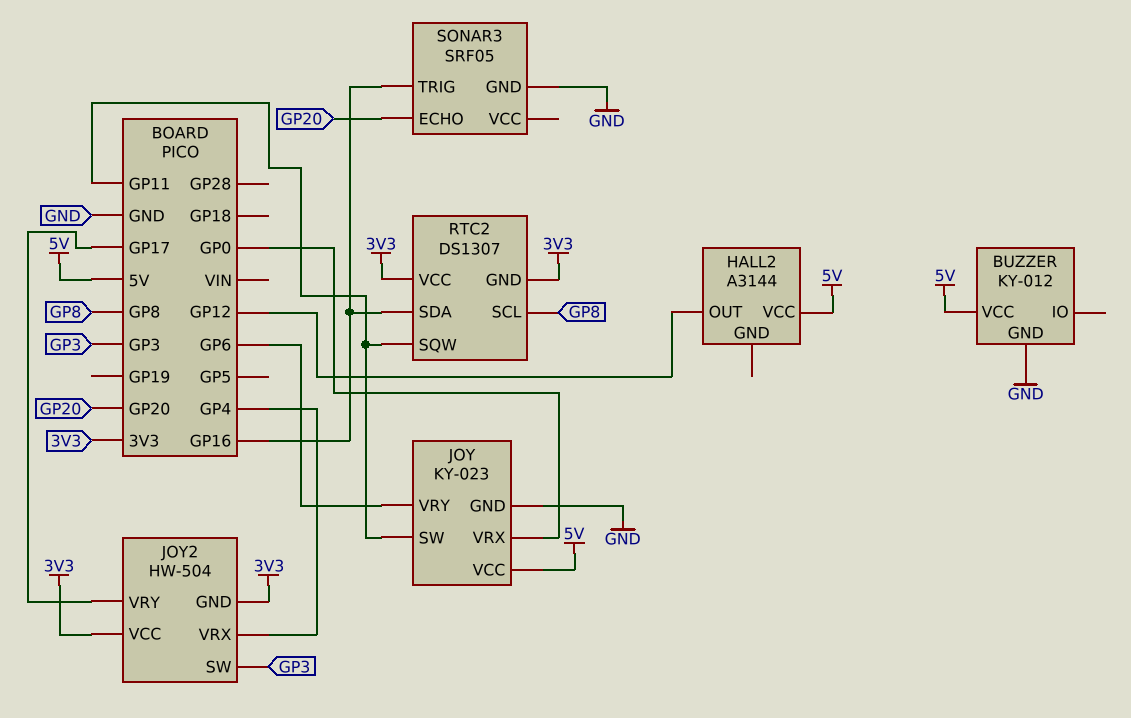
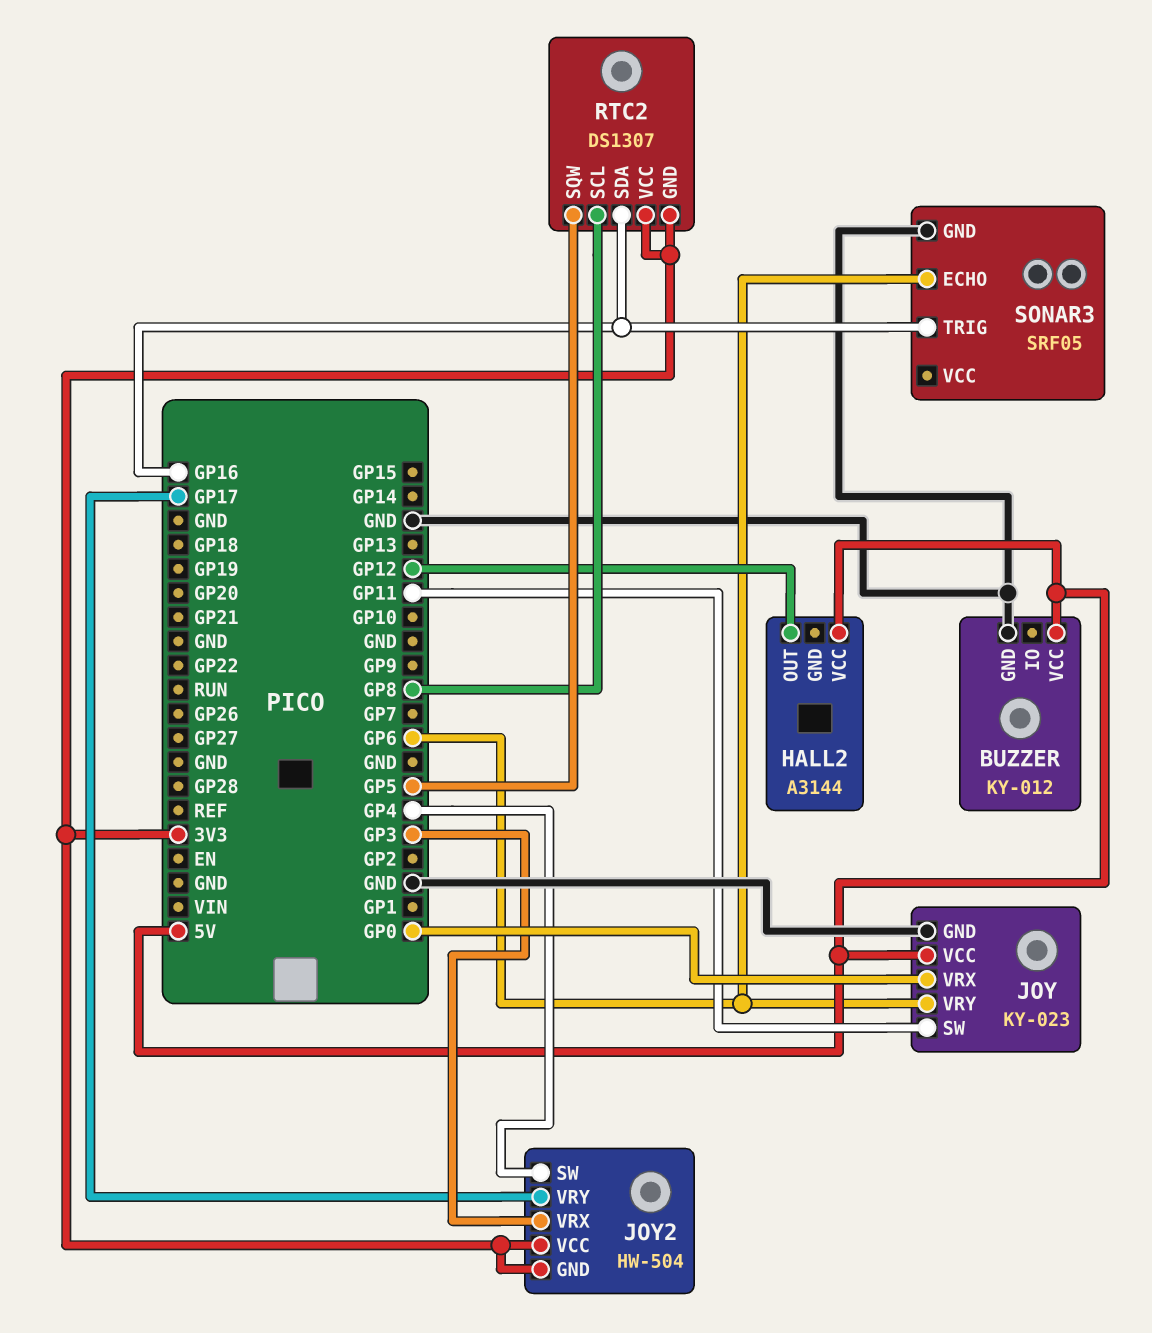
JOY2 pin SW: GP3 -> GP4
JOY2 pin VRX: GP4 -> GP3
RTC2 pin SQW: GP11 -> GP5
SONAR3 pin ECHO: GP20 -> GP6

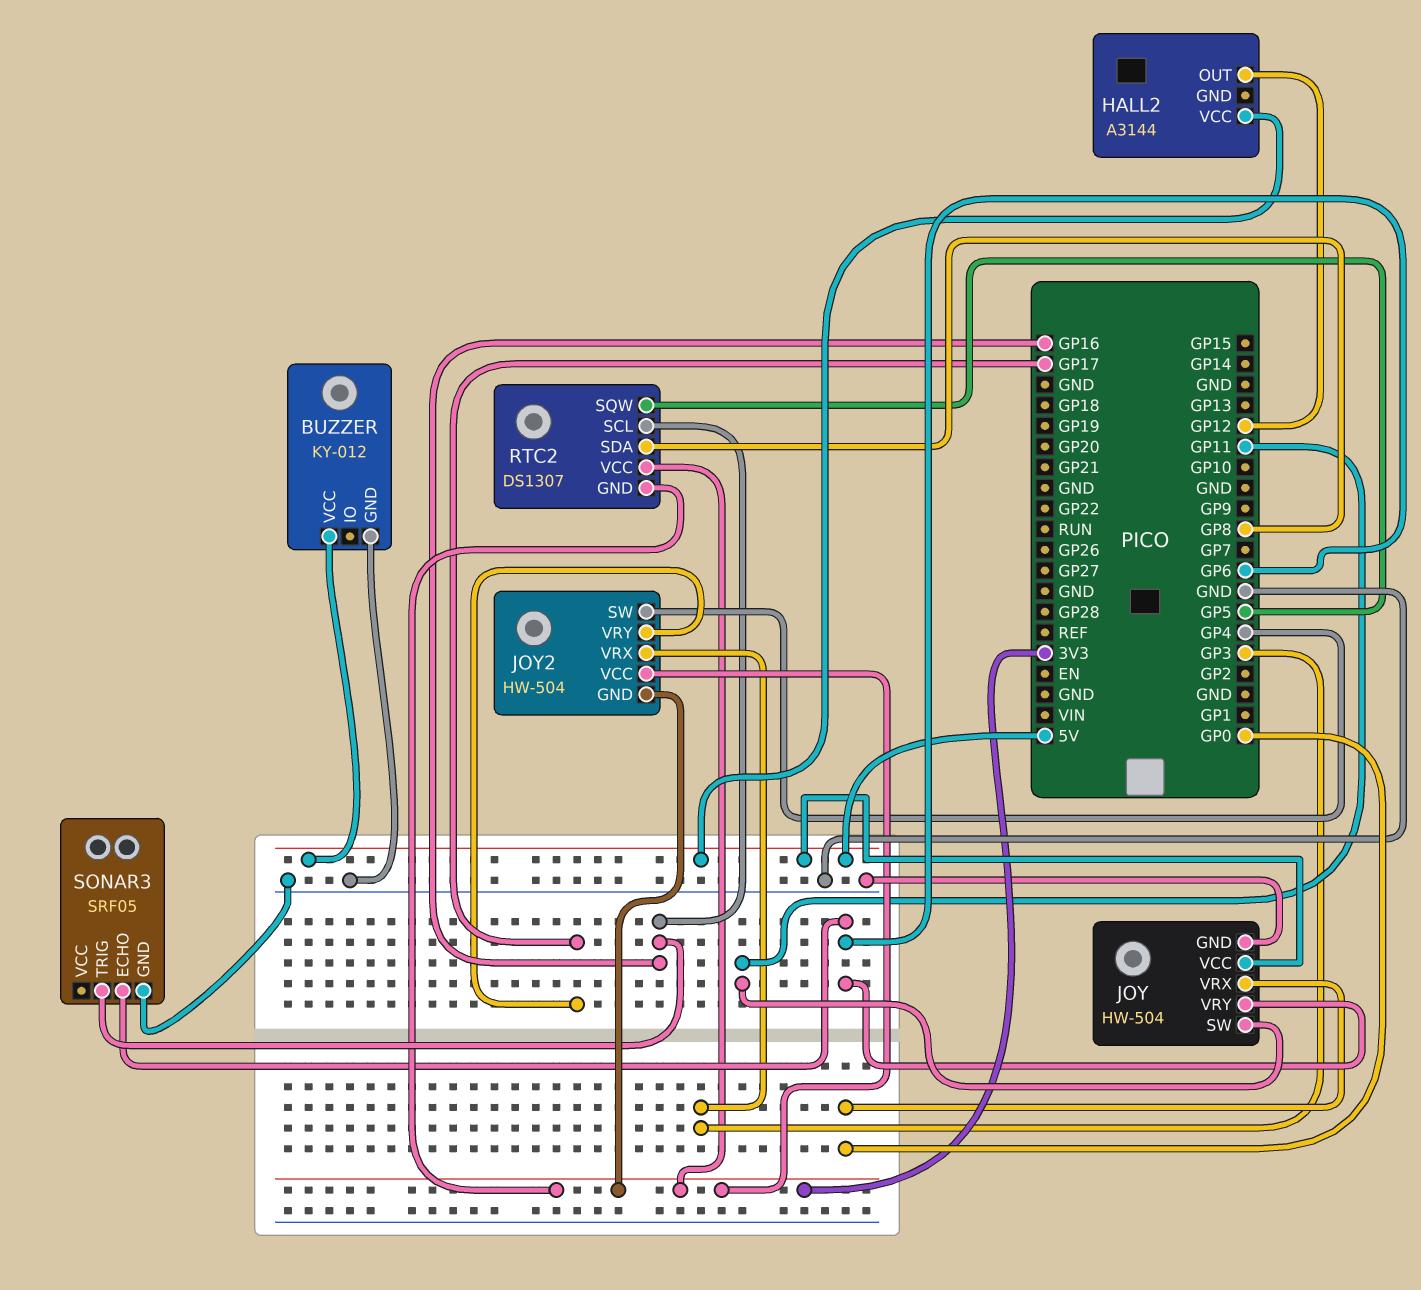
JOY: KY-023 -> HW-504
RTC2 pin SCL: GP8 -> GP16
RTC2 pin SDA: GP16 -> GP8

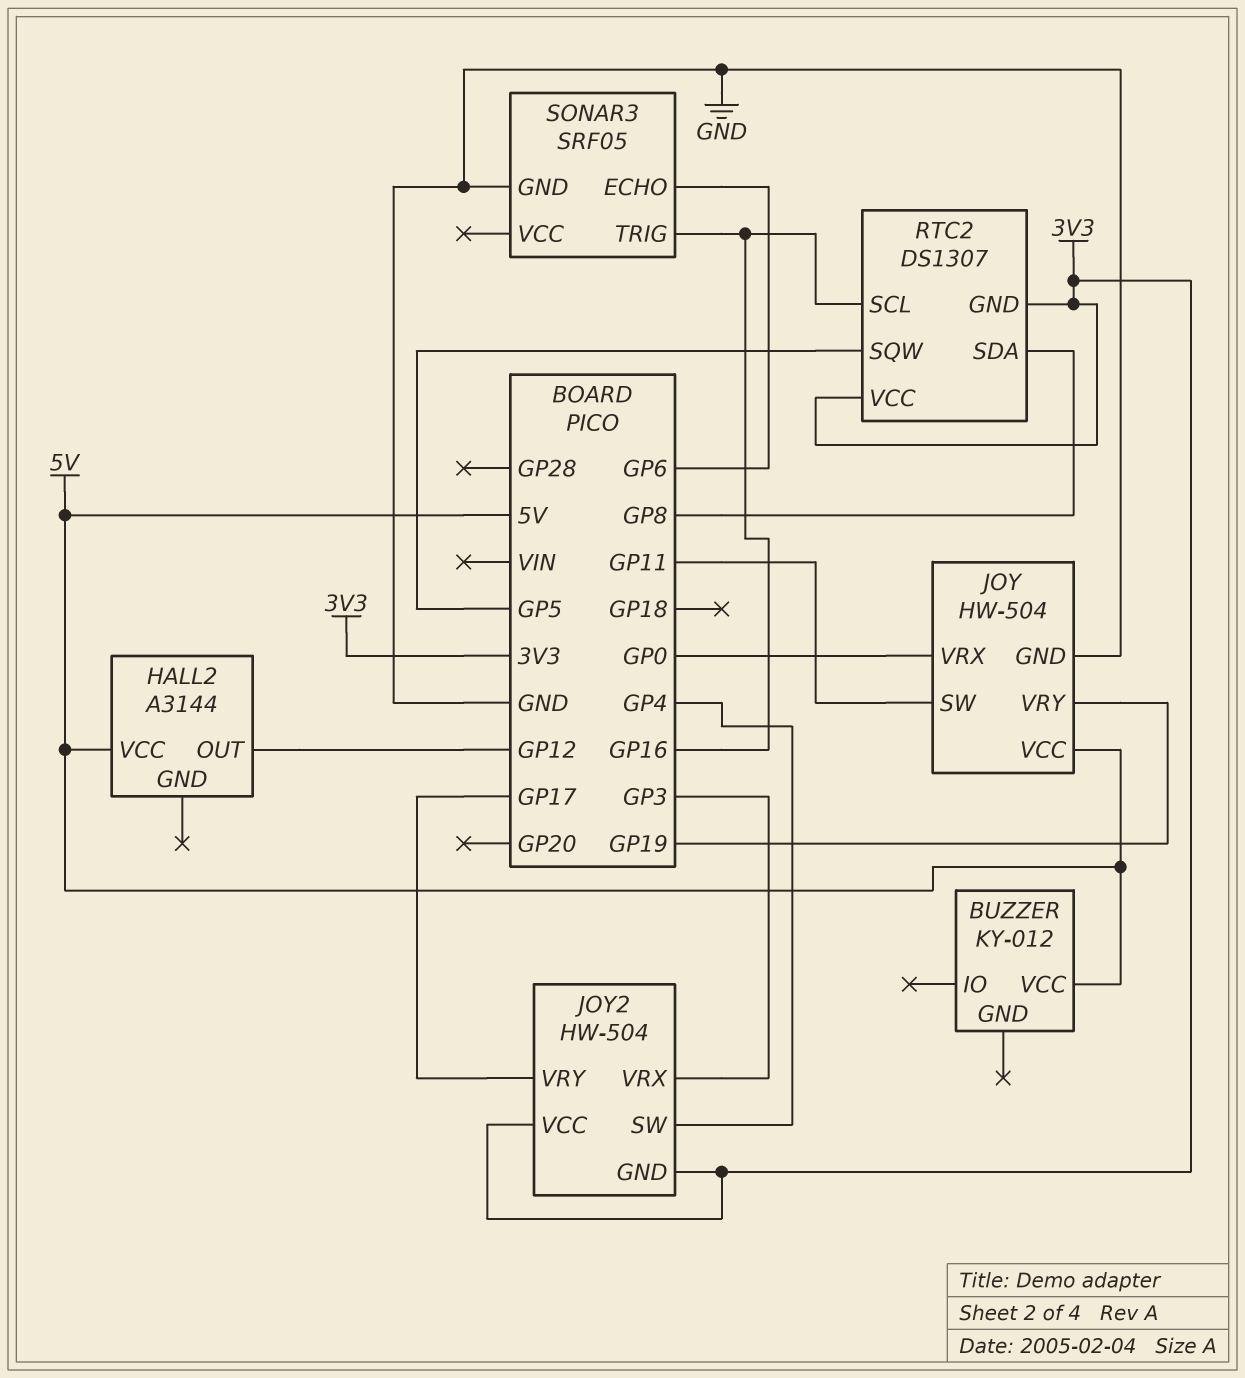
BUZZER pin GND: GND -> none
JOY pin VRY: GP6 -> GP19

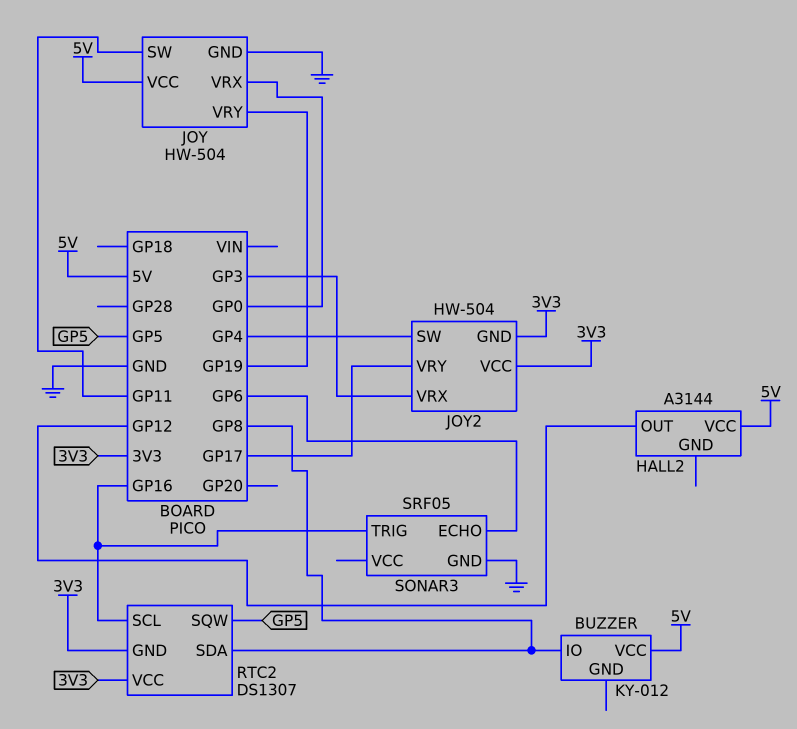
BUZZER pin IO: none -> GP8

